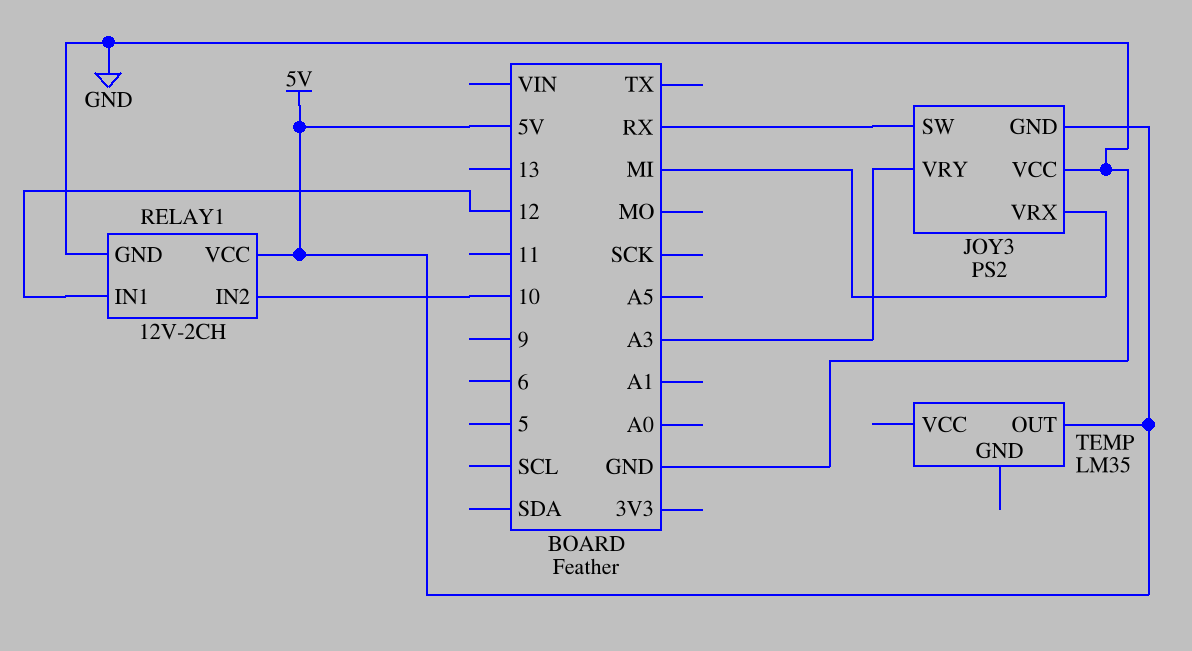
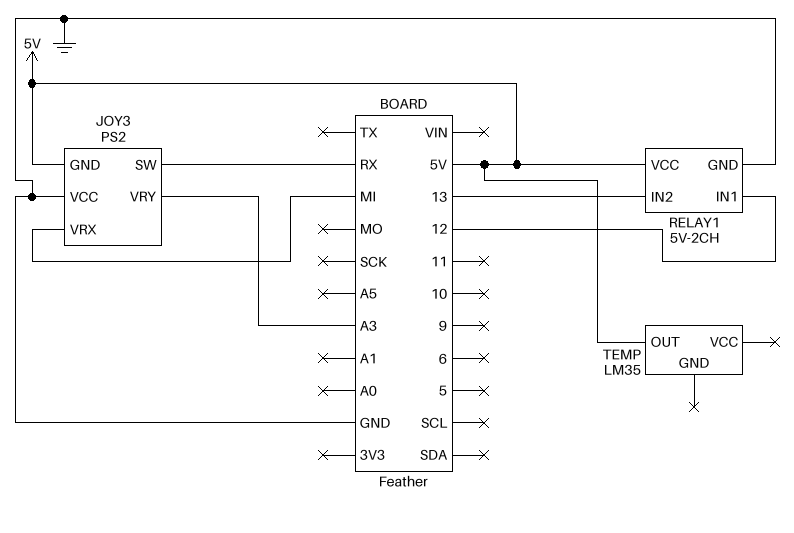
RELAY1: 12V-2CH -> 5V-2CH
RELAY1 pin IN2: 10 -> 13

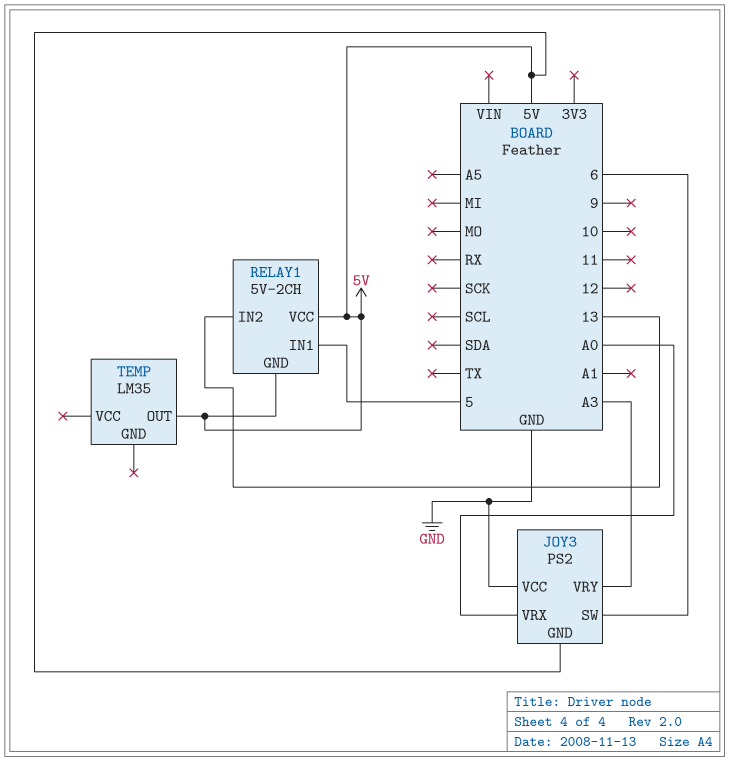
JOY3 pin SW: RX -> 6
JOY3 pin VRX: MI -> A0
RELAY1 pin GND: GND -> 5V
RELAY1 pin IN1: 12 -> 5

